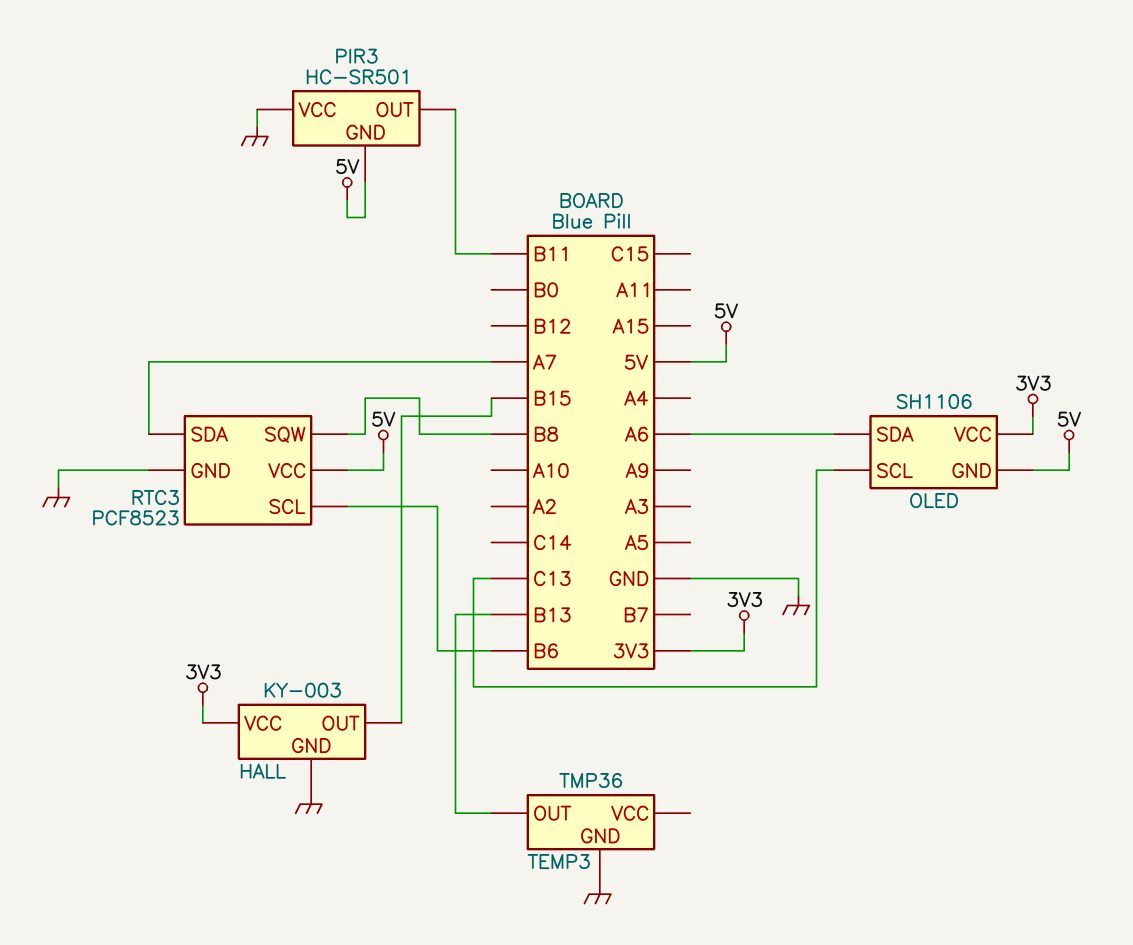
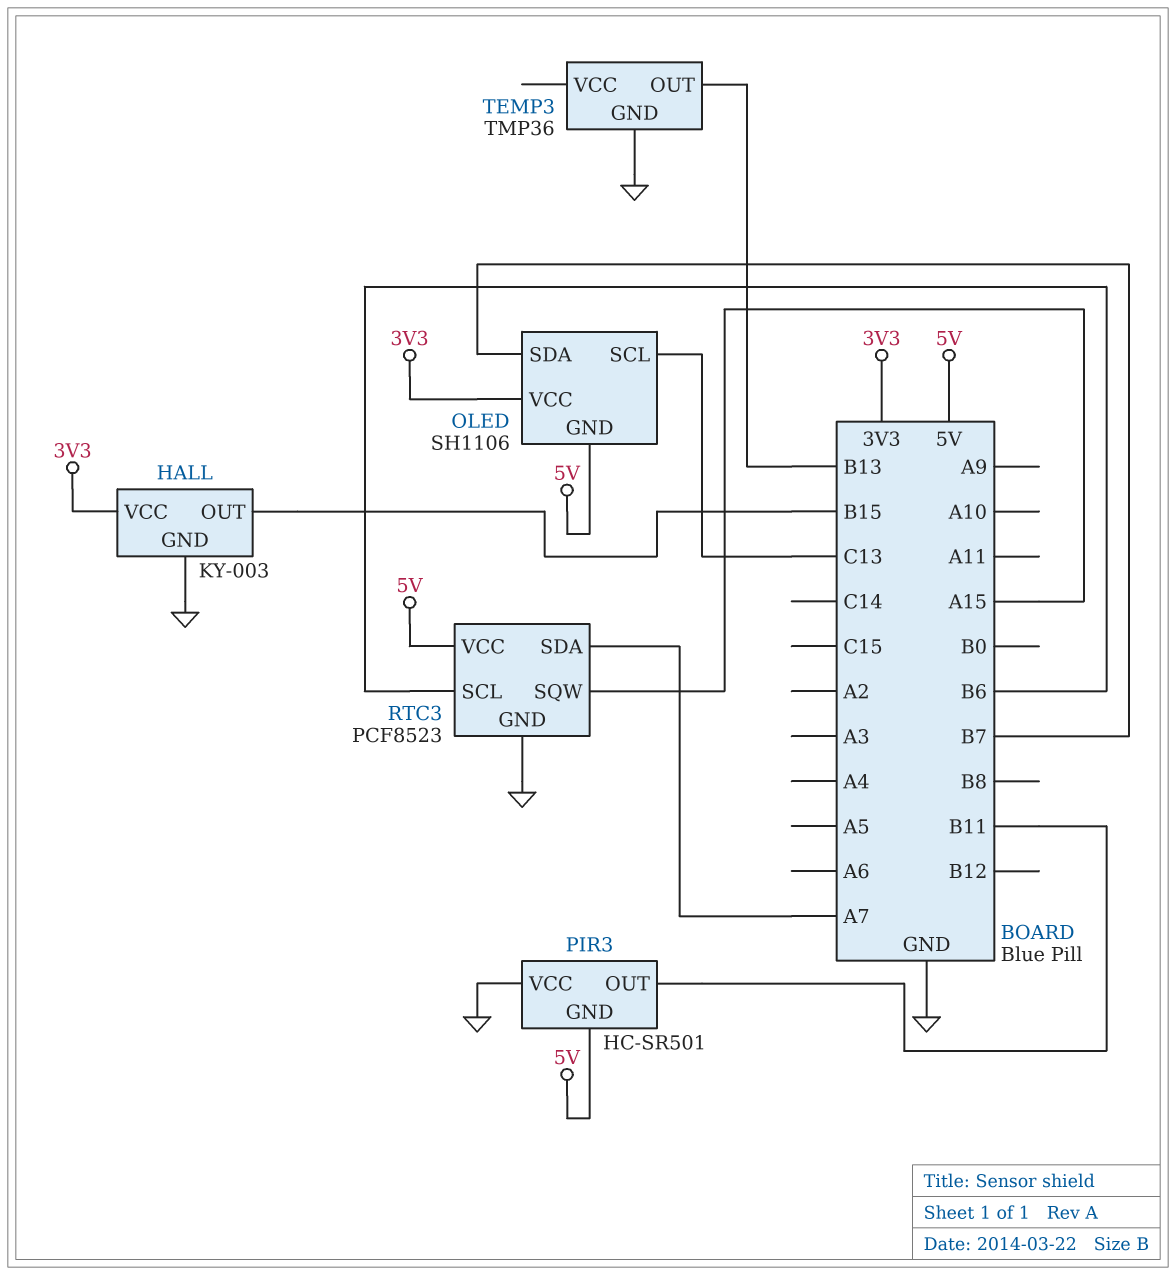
OLED pin SDA: A6 -> B7
RTC3 pin SQW: B8 -> A15

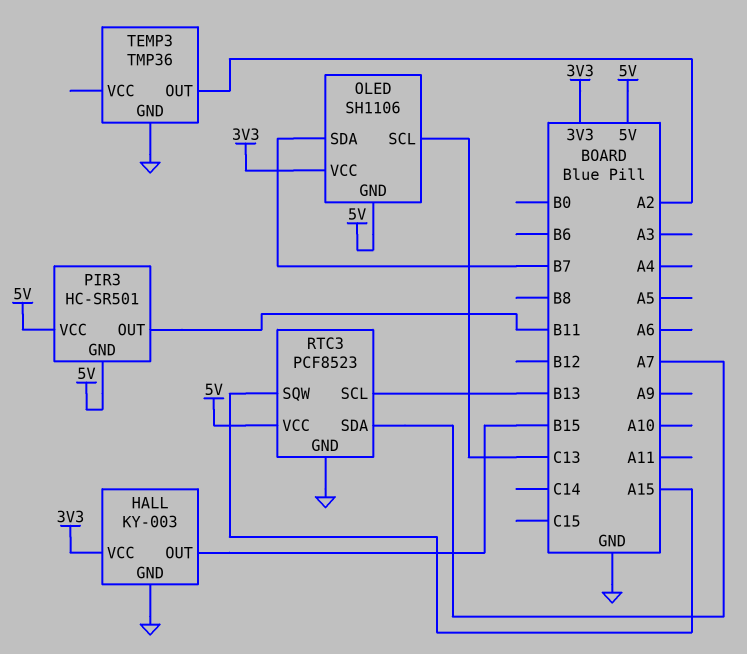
PIR3 pin VCC: GND -> 5V
RTC3 pin SCL: B6 -> B13
TEMP3 pin OUT: B13 -> A2

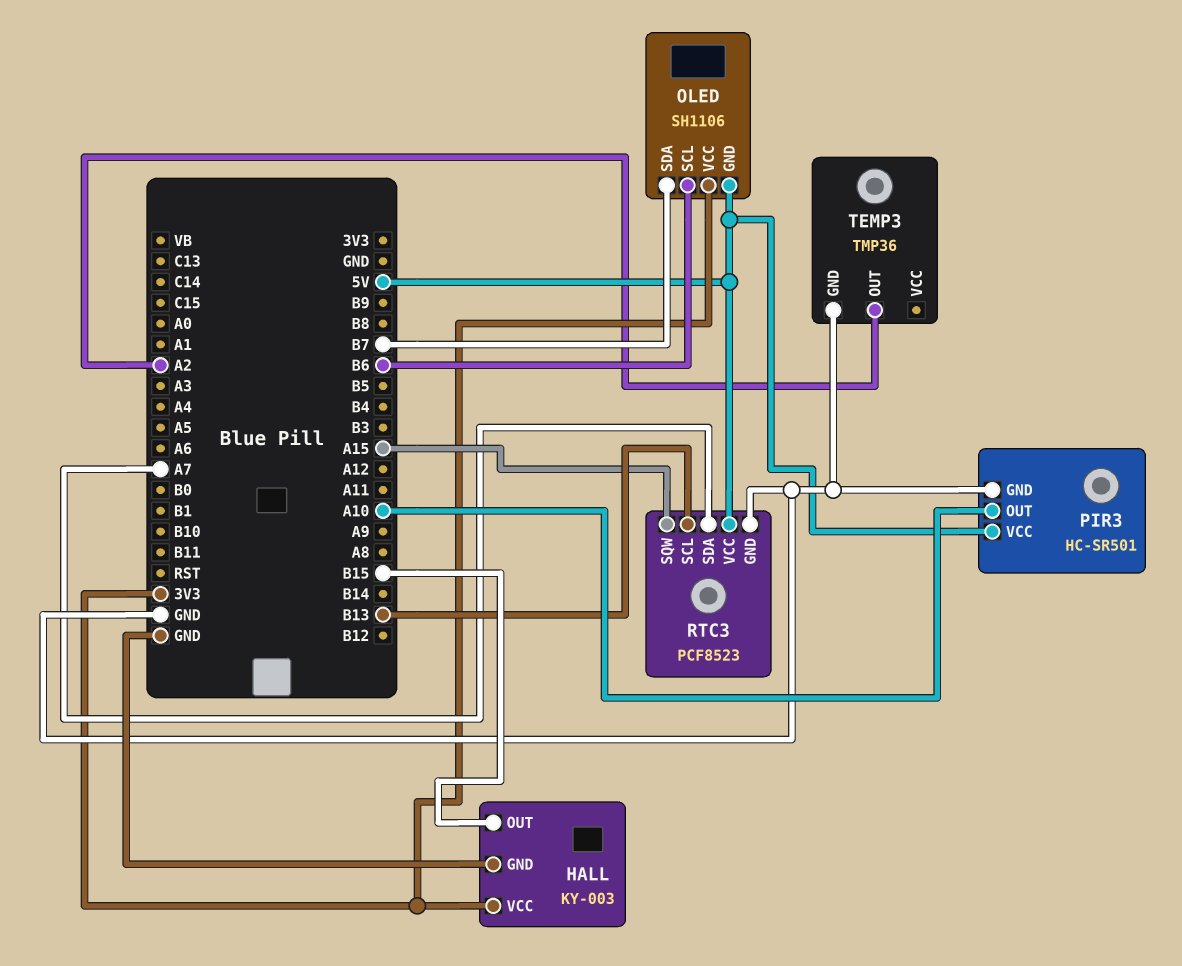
OLED pin SCL: C13 -> B6
PIR3 pin GND: 5V -> GND
PIR3 pin OUT: B11 -> A10

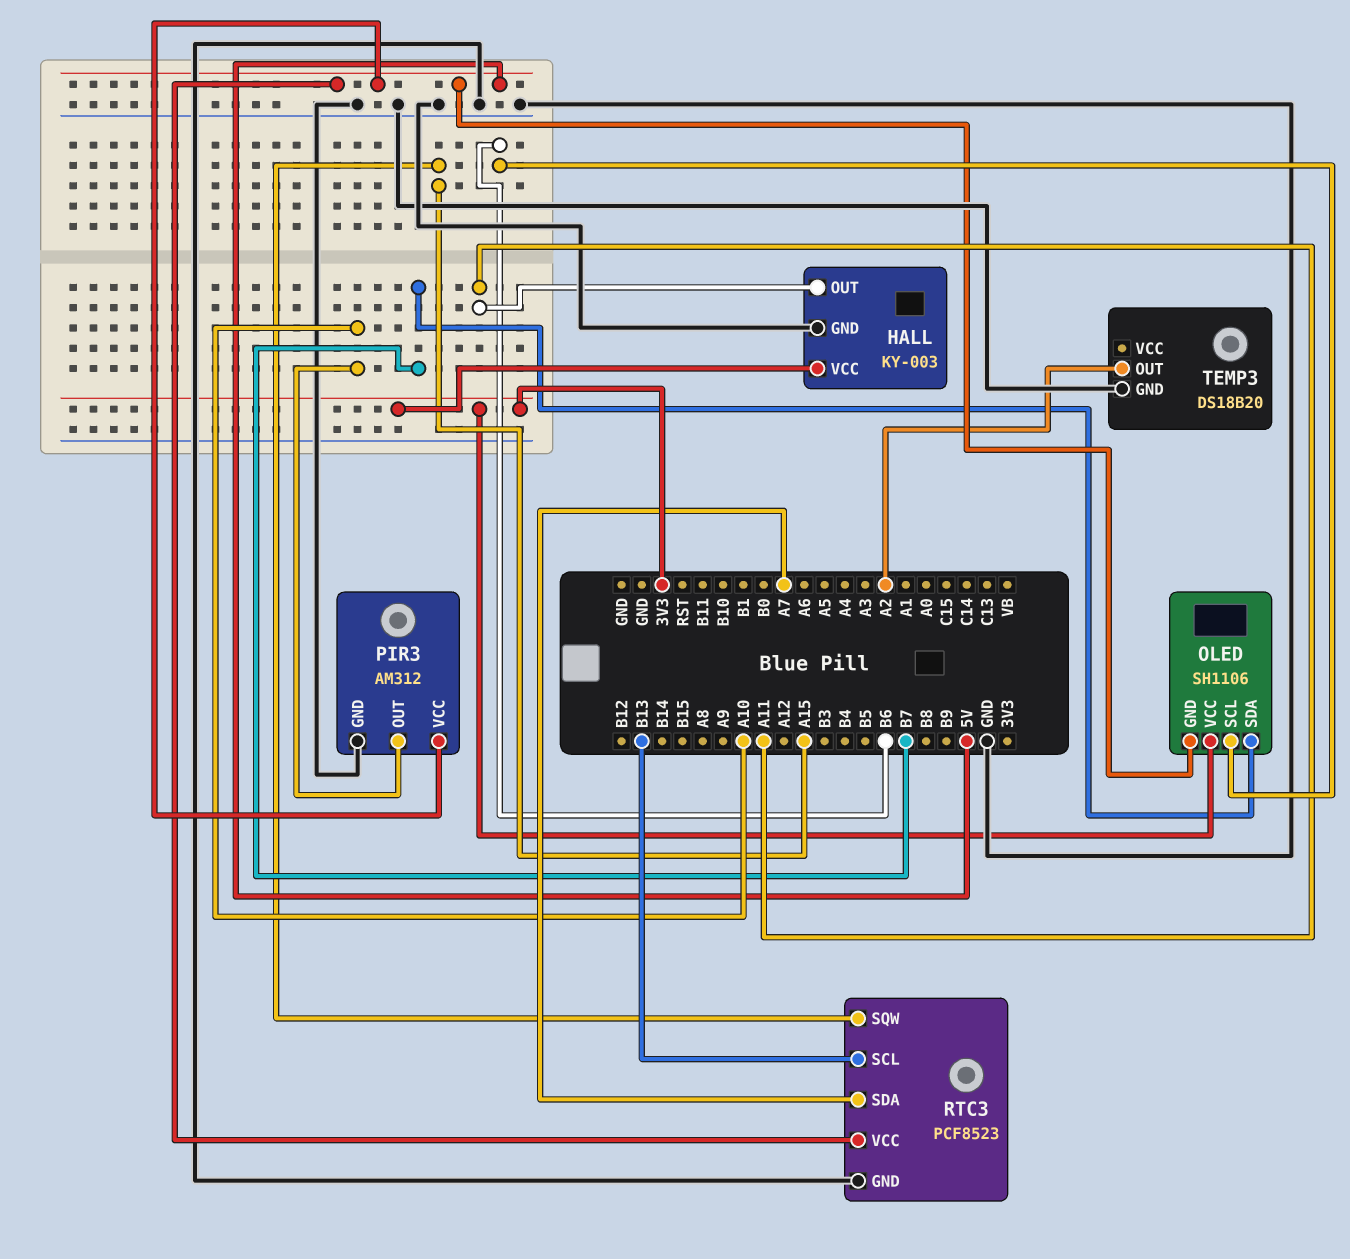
HALL pin OUT: B15 -> A11
PIR3: HC-SR501 -> AM312
TEMP3: TMP36 -> DS18B20

